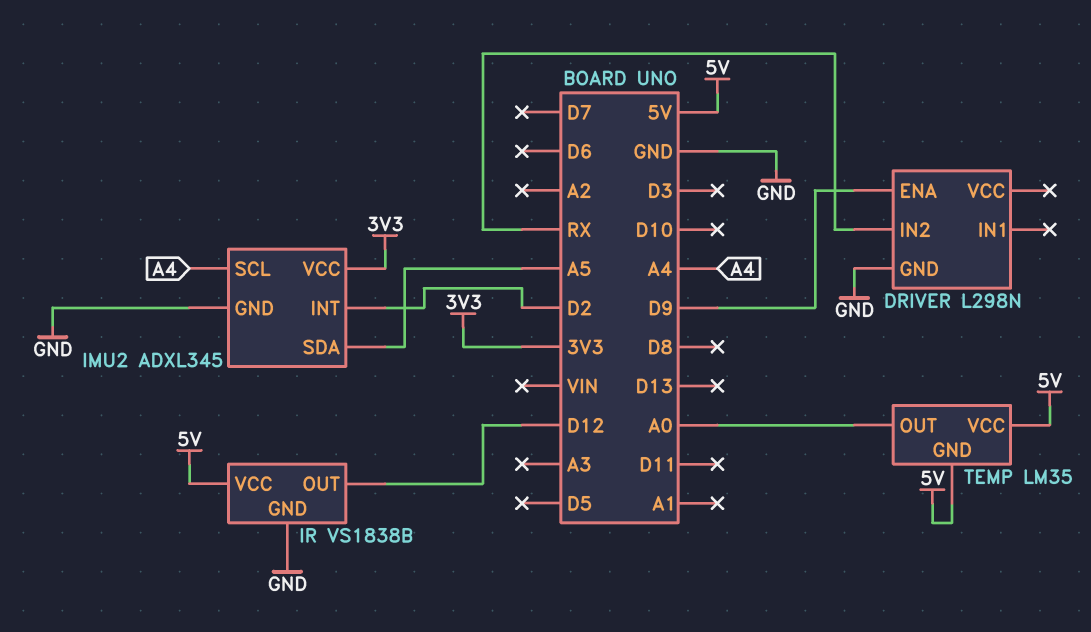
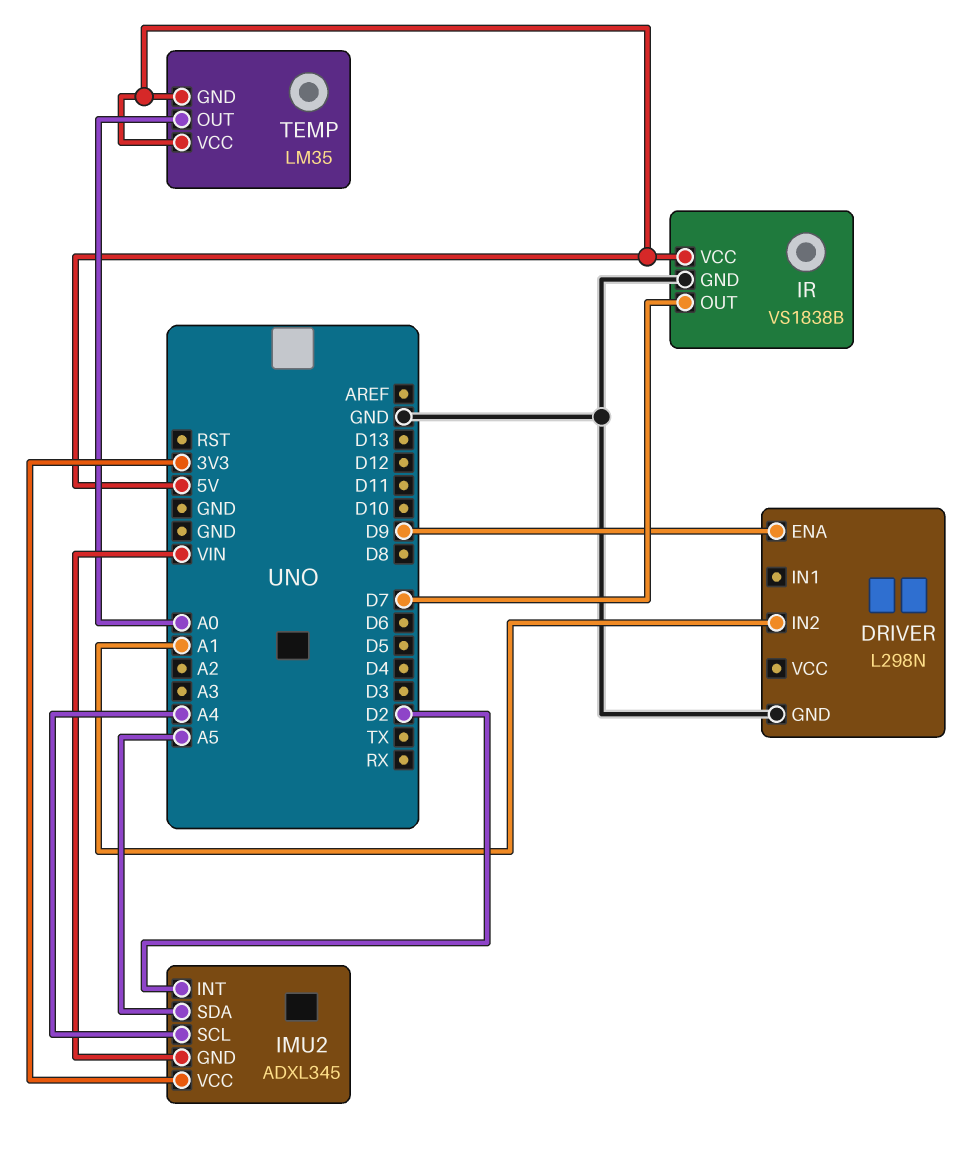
DRIVER pin IN2: RX -> A1
IMU2 pin GND: GND -> VIN
IR pin OUT: D12 -> D7

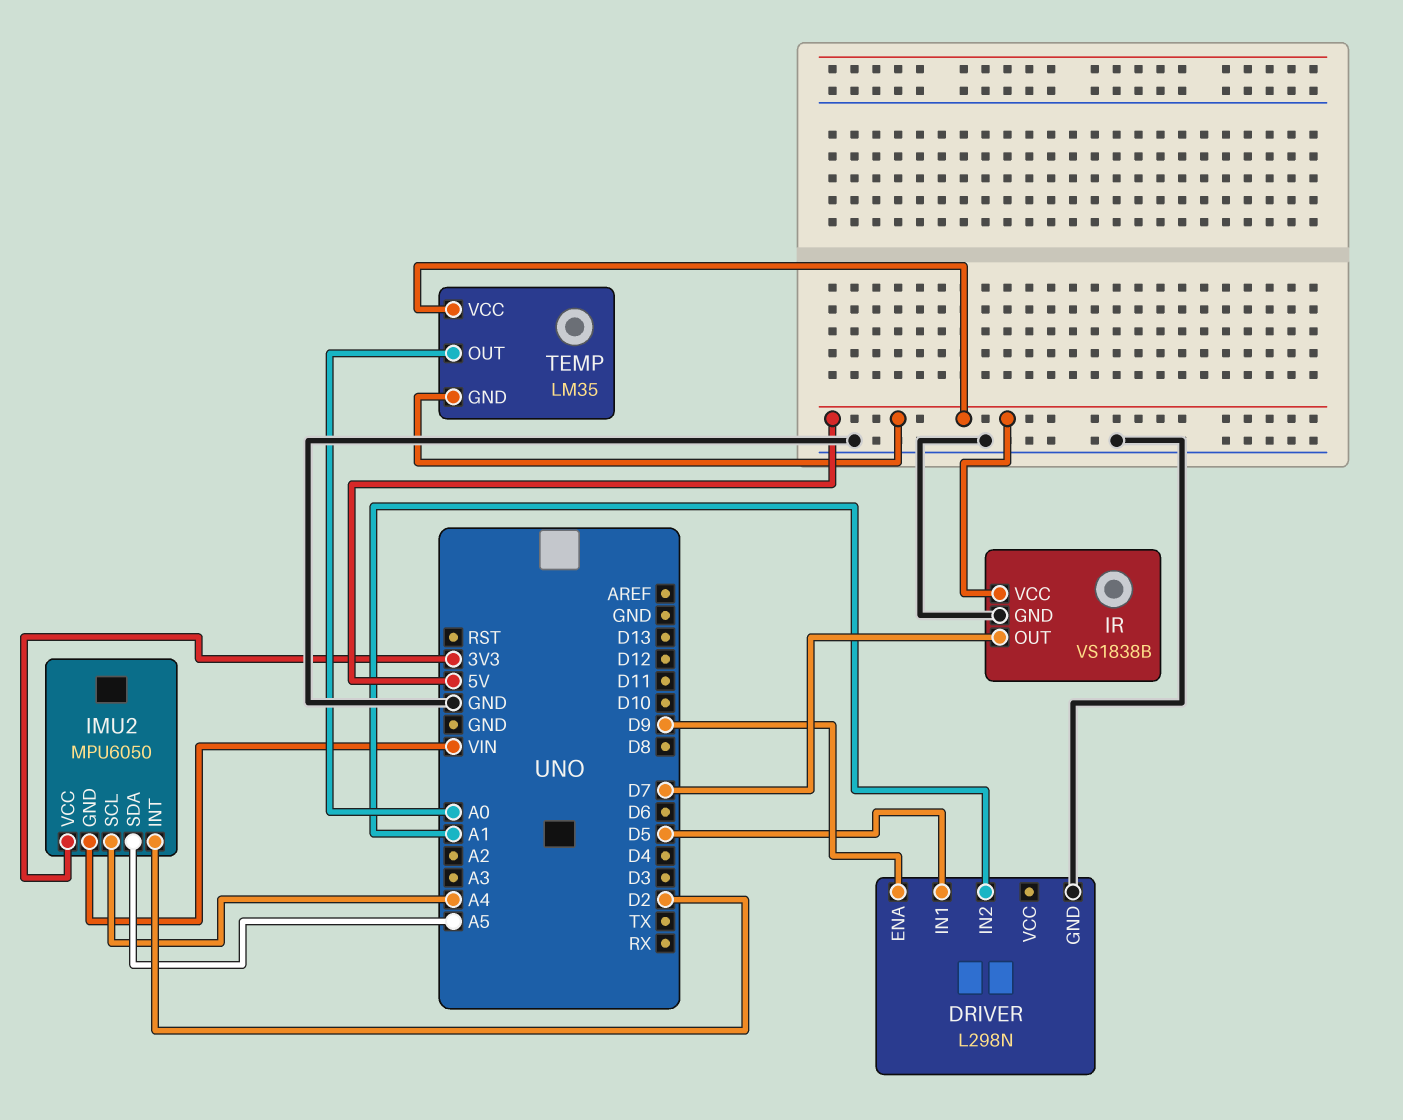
DRIVER pin IN1: none -> D5
IMU2: ADXL345 -> MPU6050

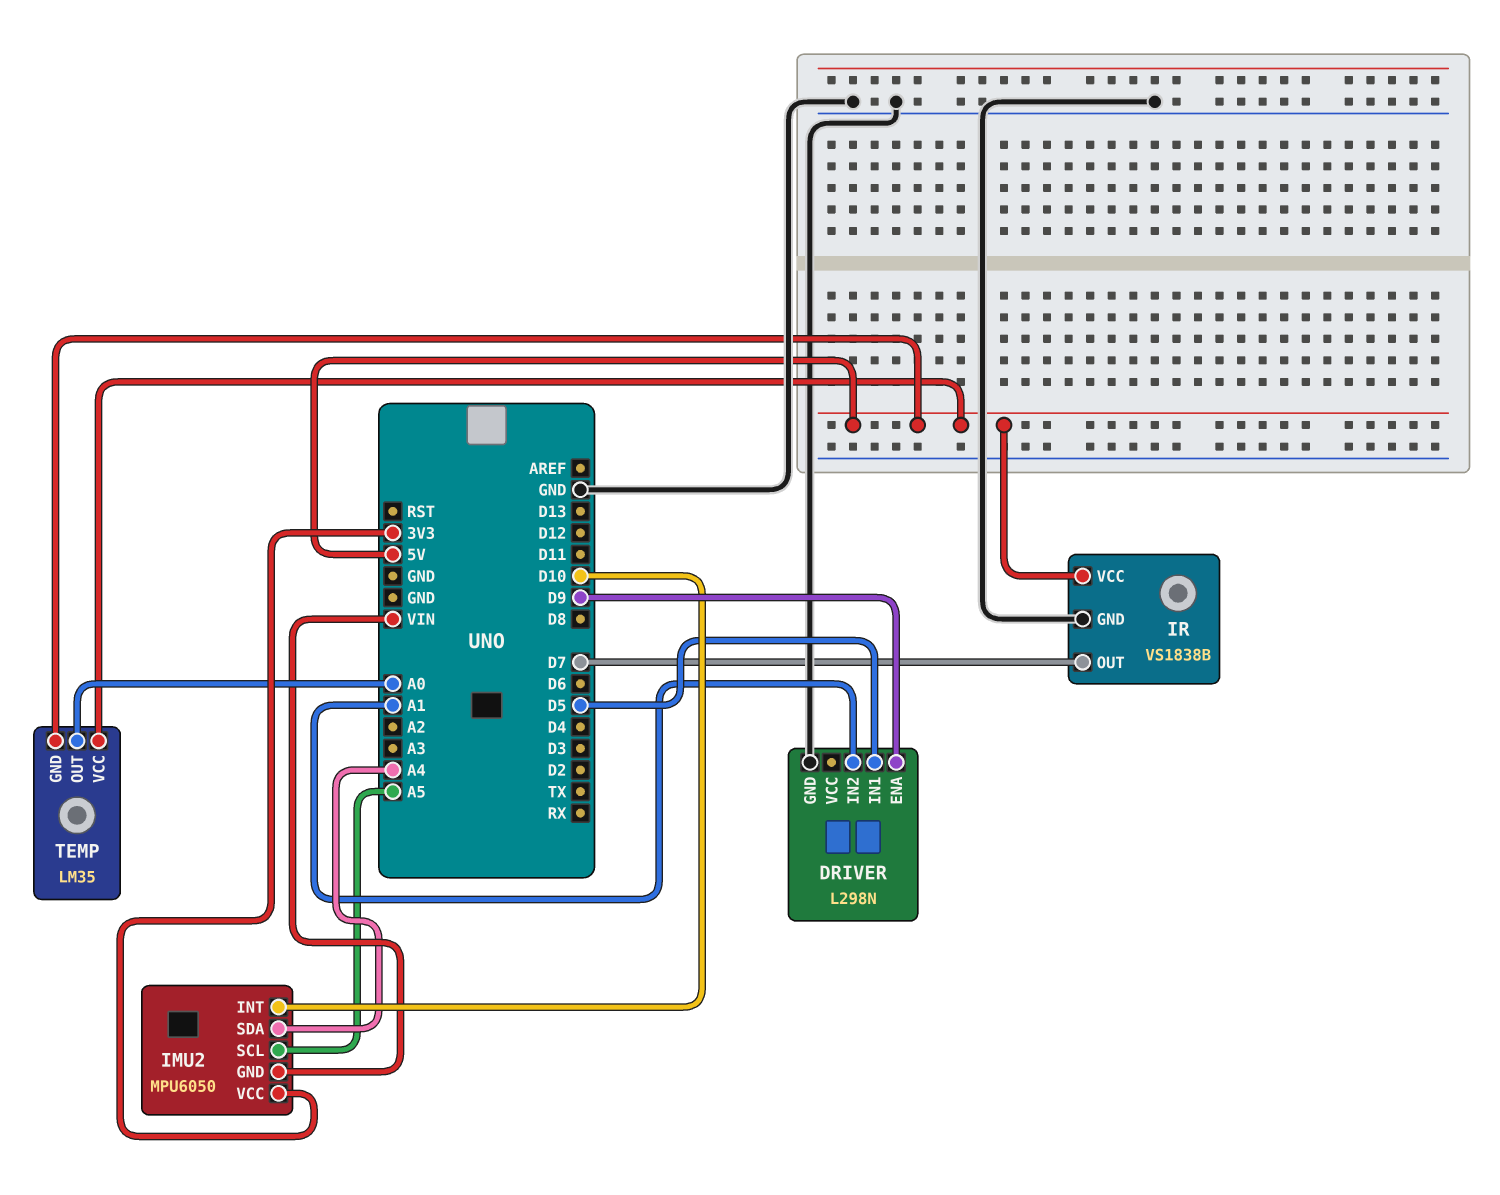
IMU2 pin INT: D2 -> D10
IMU2 pin SCL: A4 -> A5
IMU2 pin SDA: A5 -> A4

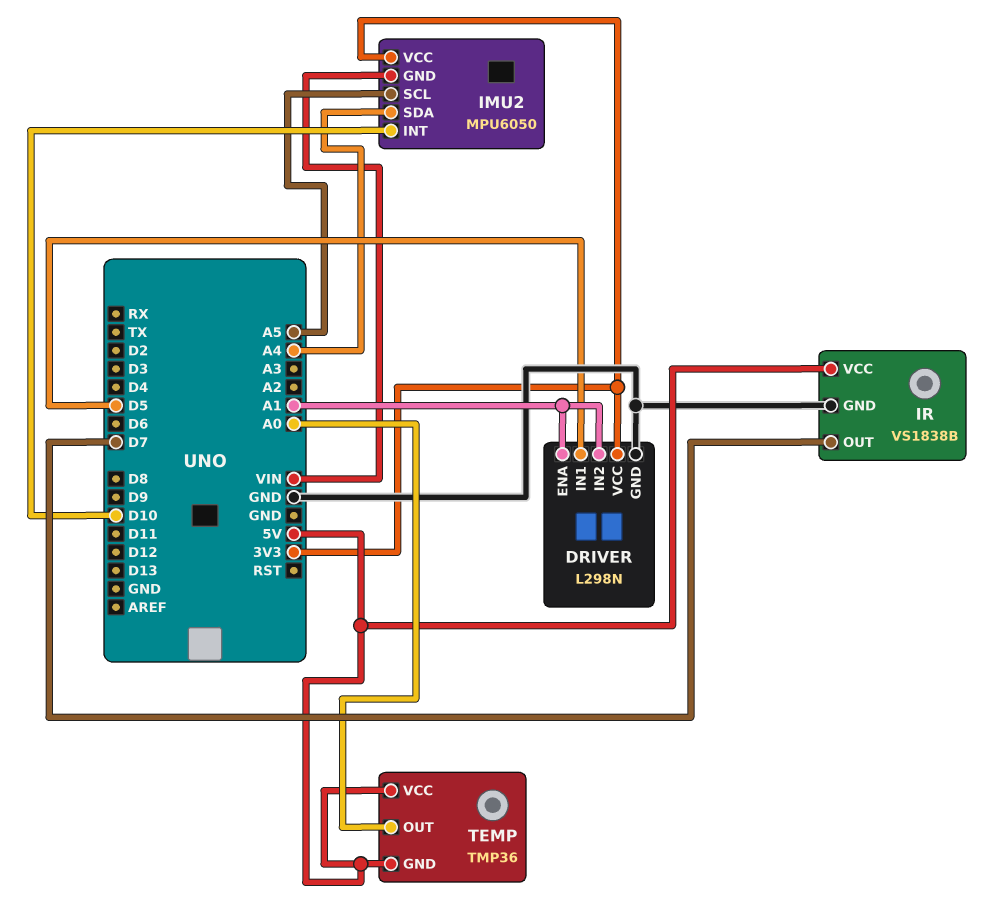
DRIVER pin ENA: D9 -> A1
DRIVER pin VCC: none -> 3V3
TEMP: LM35 -> TMP36

